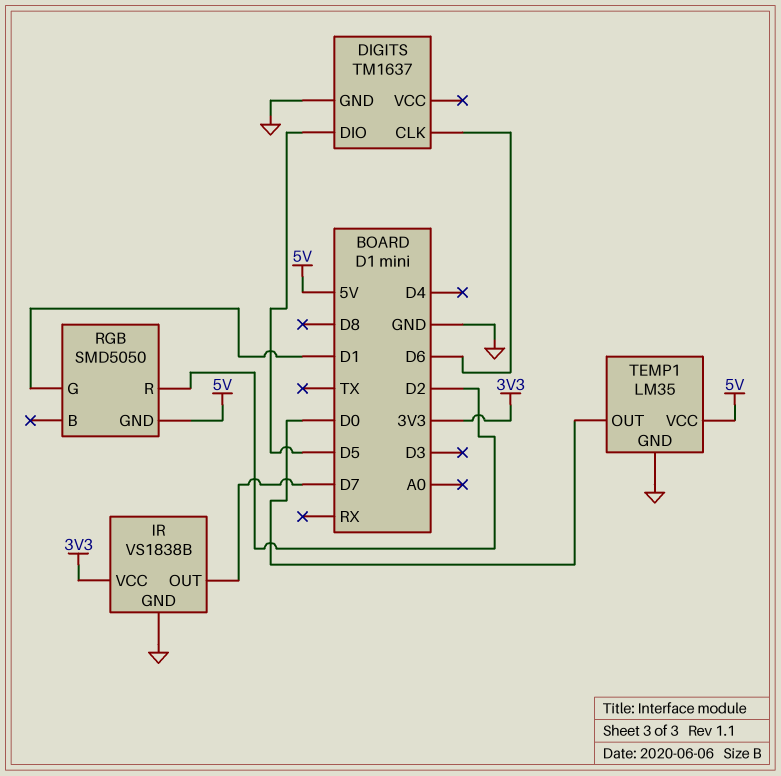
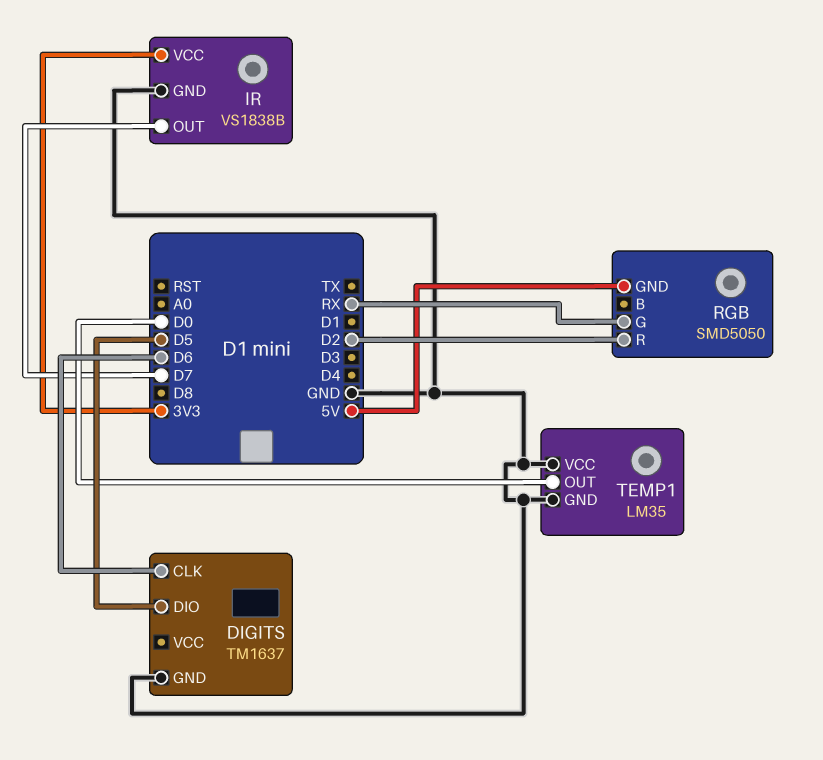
RGB pin G: D1 -> RX
TEMP1 pin VCC: 5V -> GND

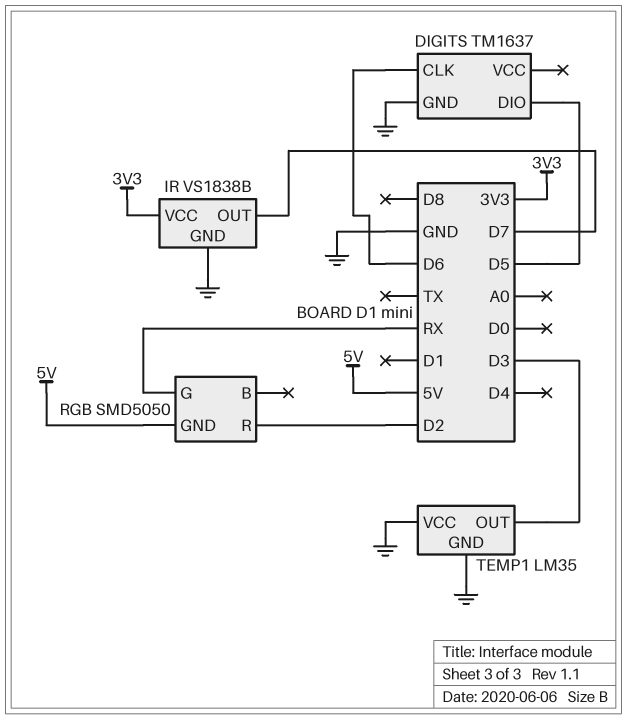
TEMP1 pin OUT: D0 -> D3

